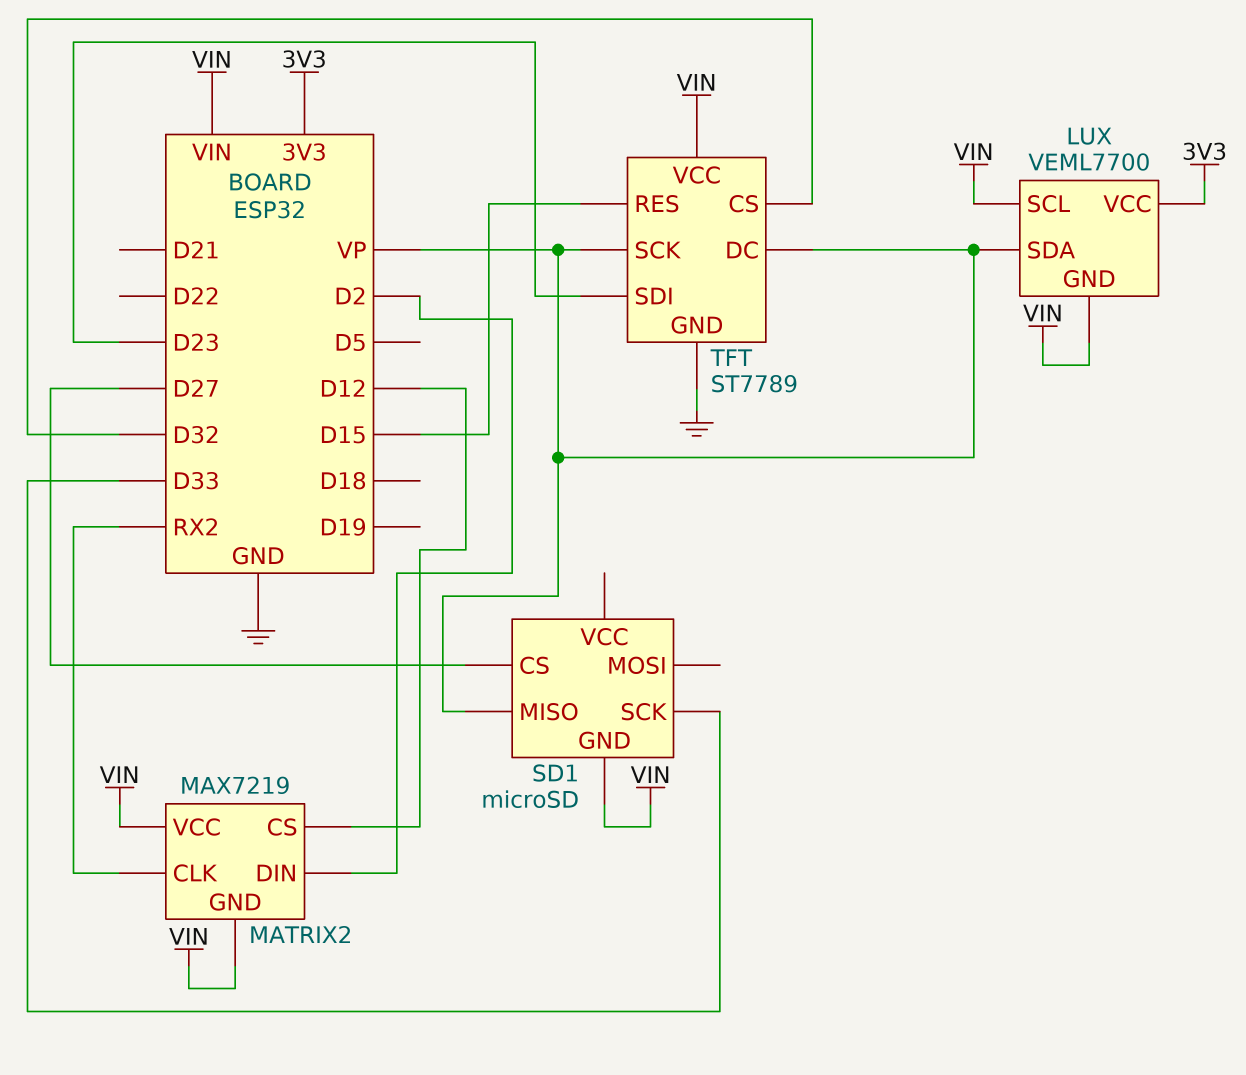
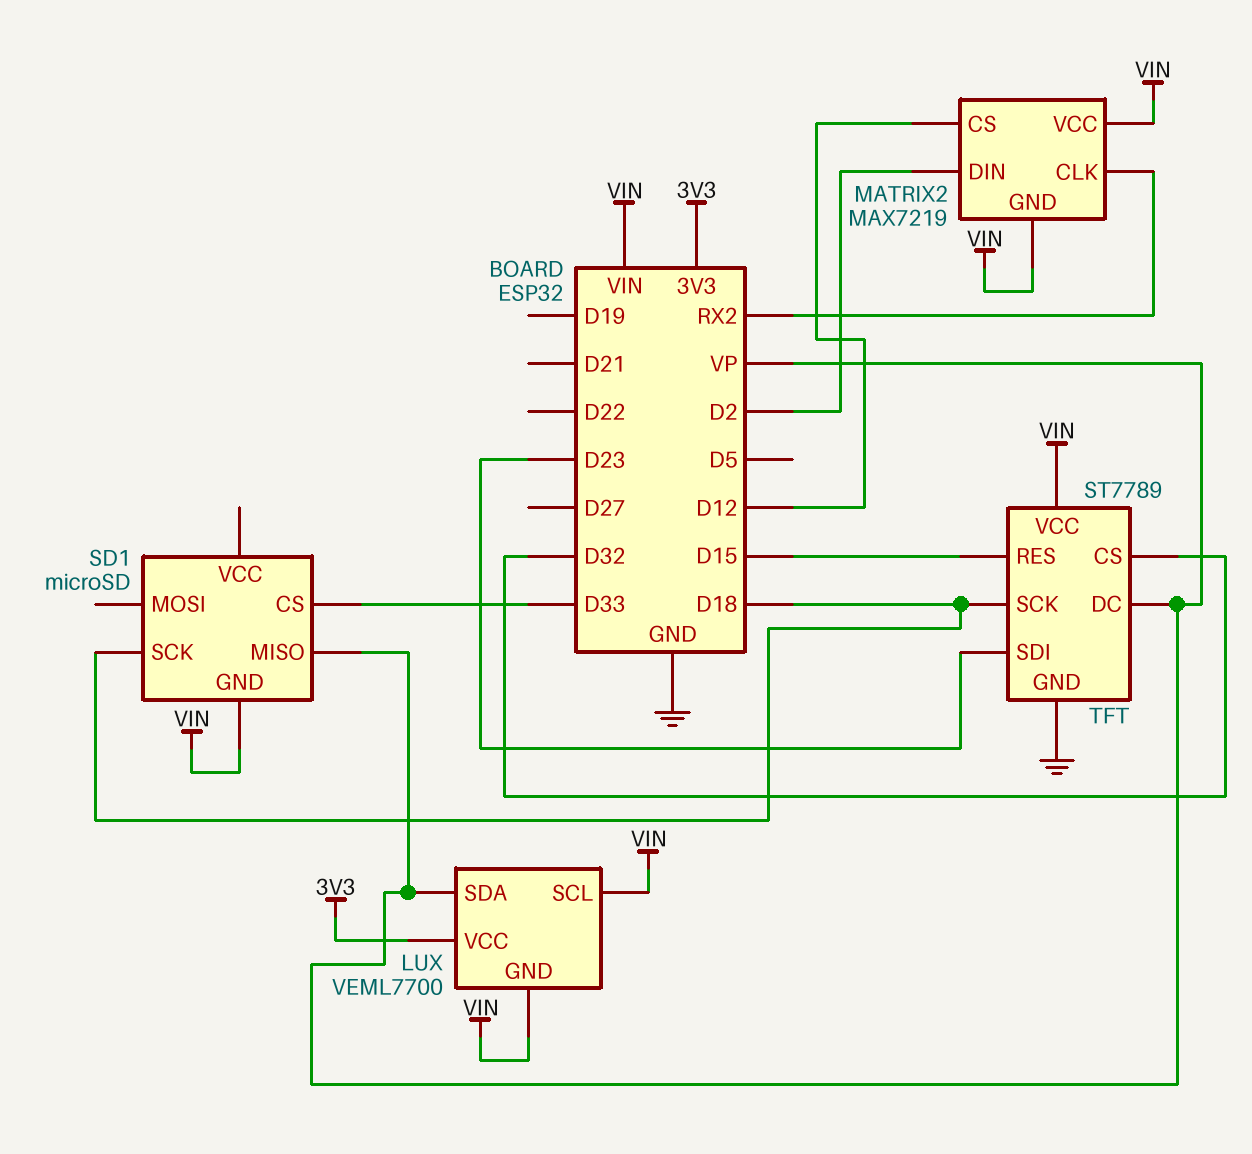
SD1 pin CS: D27 -> D33
SD1 pin SCK: D33 -> D18
TFT pin SCK: VP -> D18

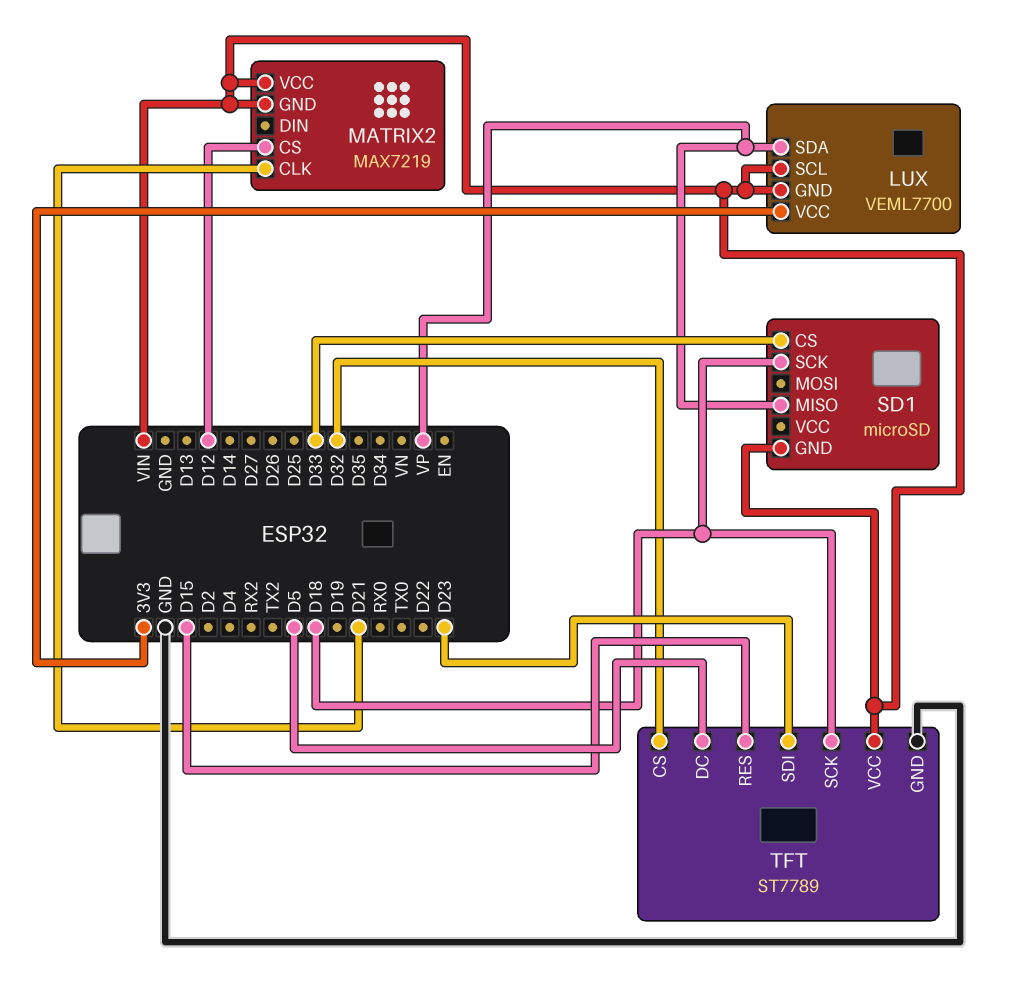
MATRIX2 pin CLK: RX2 -> D21
MATRIX2 pin DIN: D2 -> none
TFT pin DC: VP -> D5

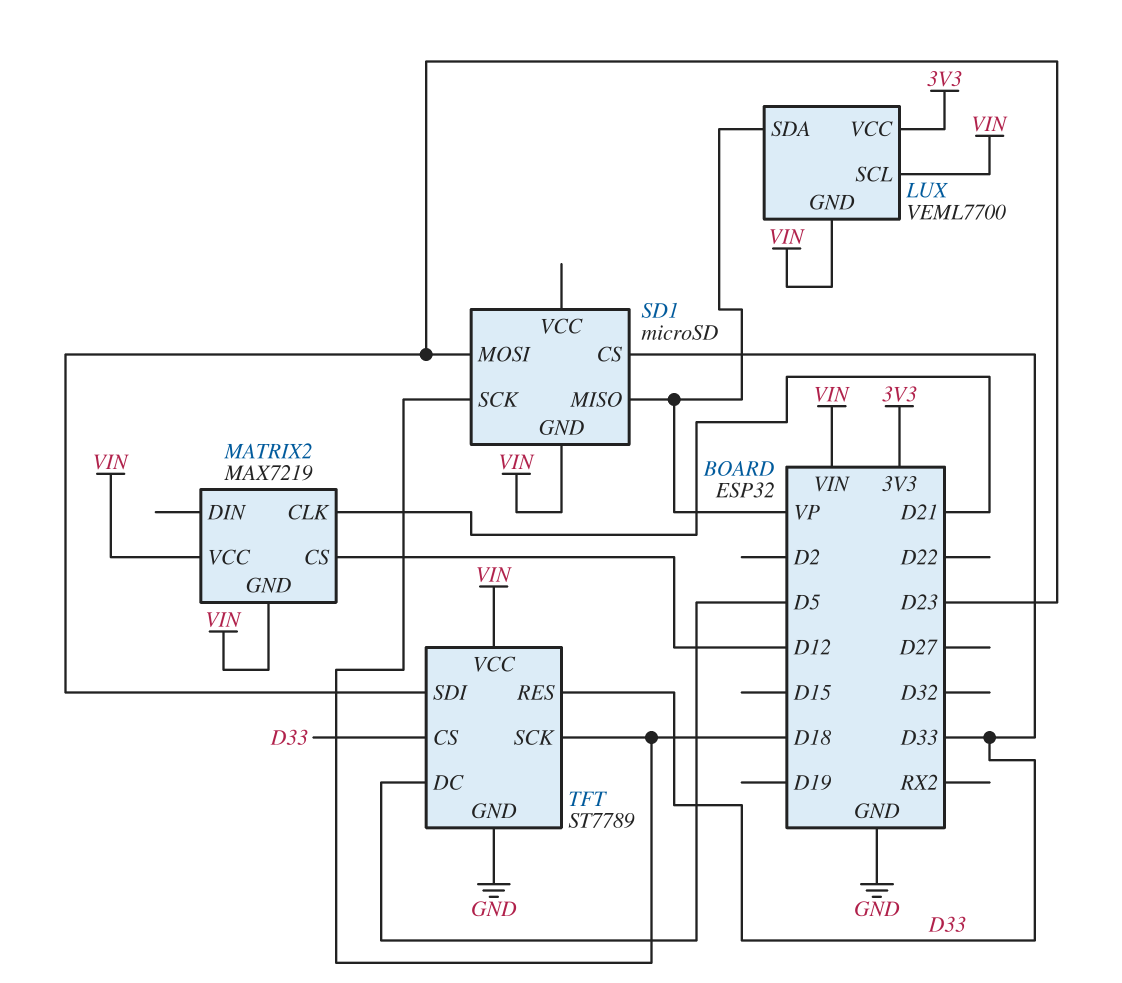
SD1 pin MOSI: none -> D23
TFT pin CS: D32 -> D33
TFT pin RES: D15 -> D33

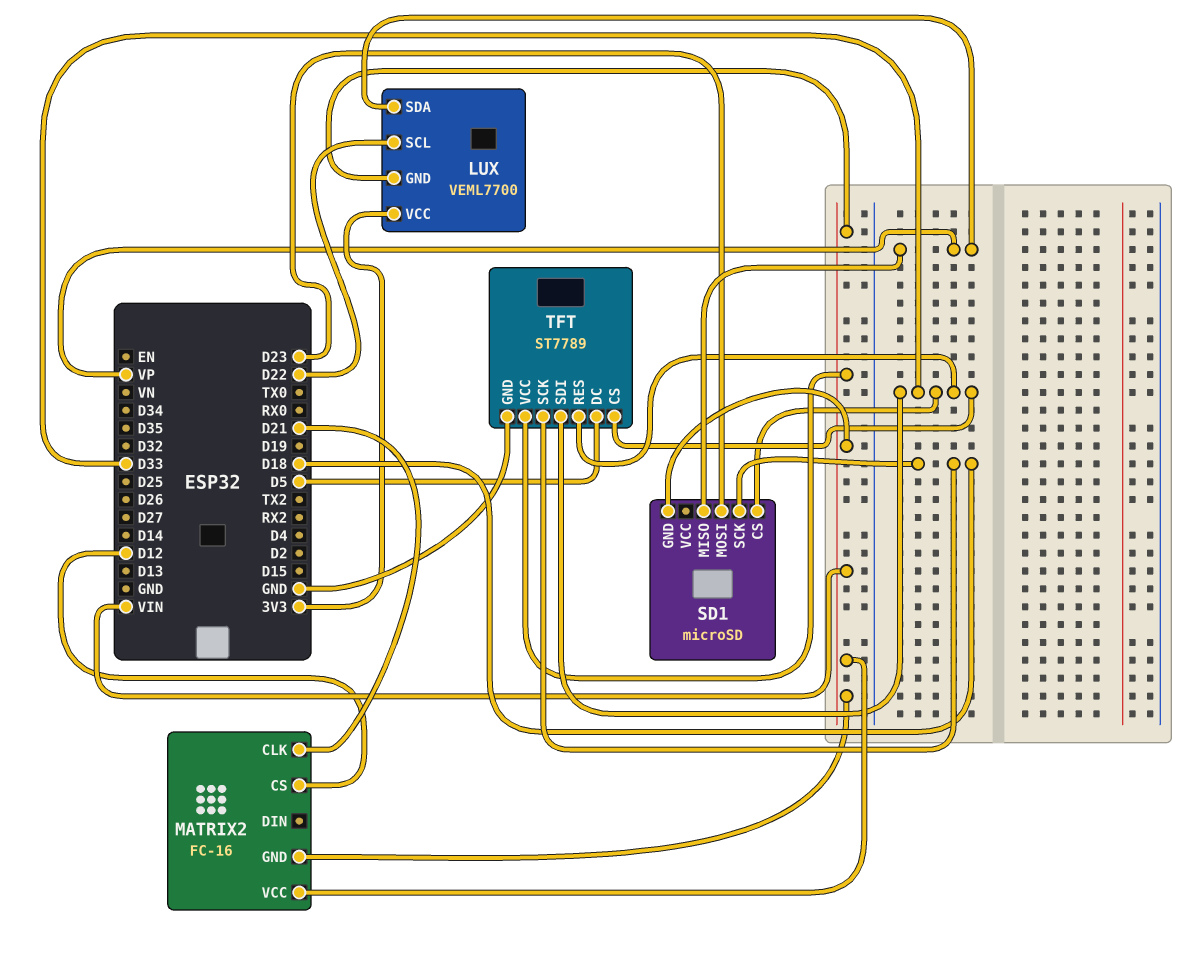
LUX pin SCL: VIN -> D22
MATRIX2: MAX7219 -> FC-16
TFT pin SDI: D23 -> D33

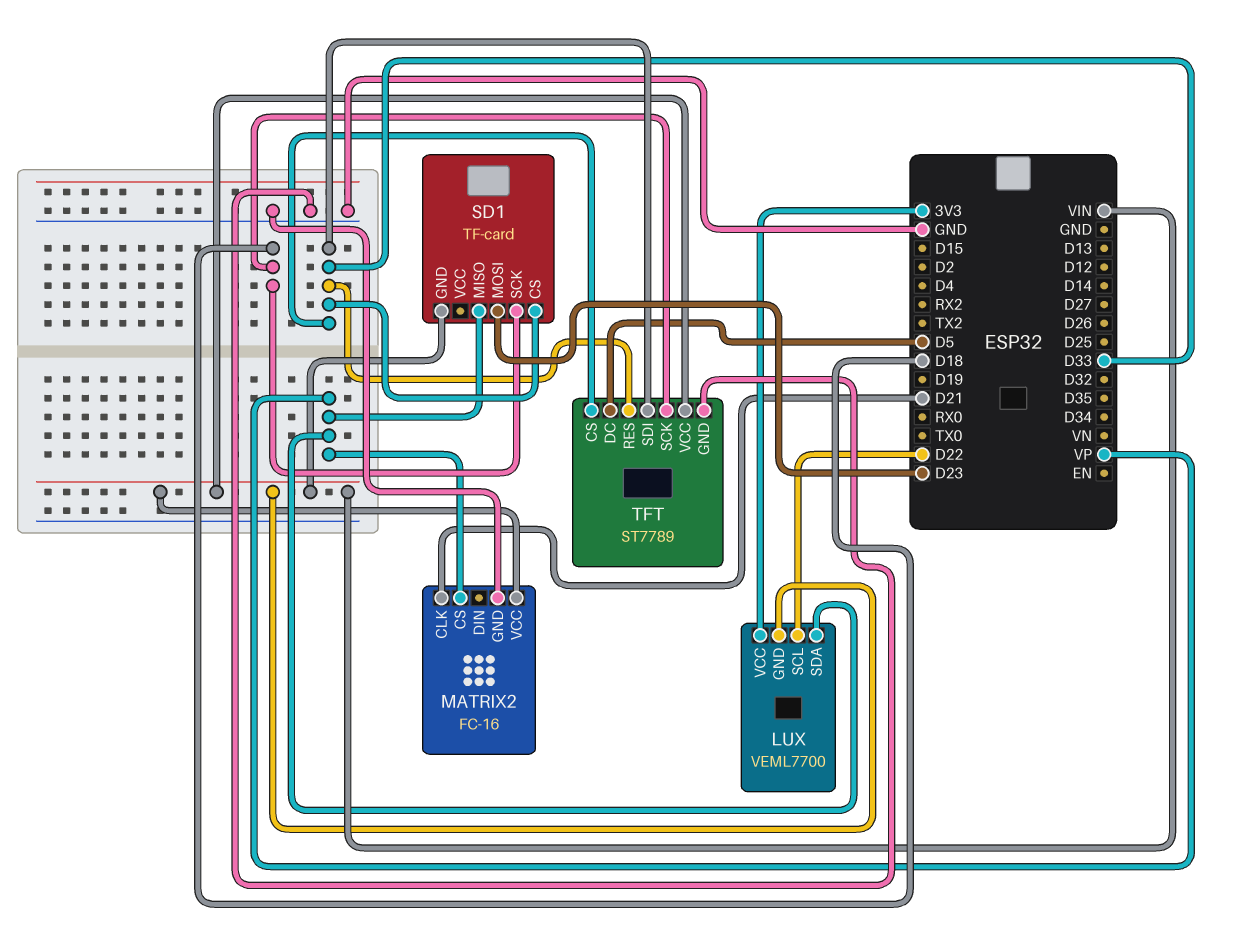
MATRIX2 pin CS: D12 -> VP
MATRIX2 pin GND: VIN -> GND
SD1: microSD -> TF-card

